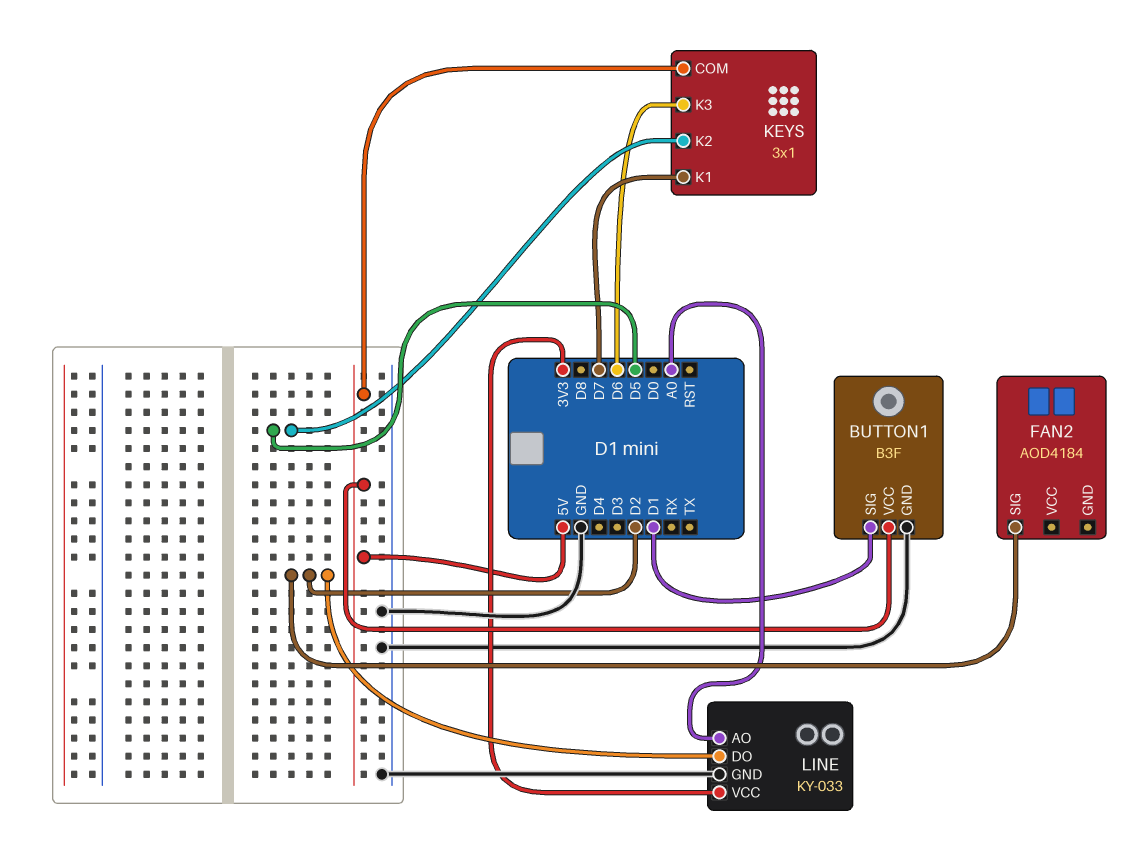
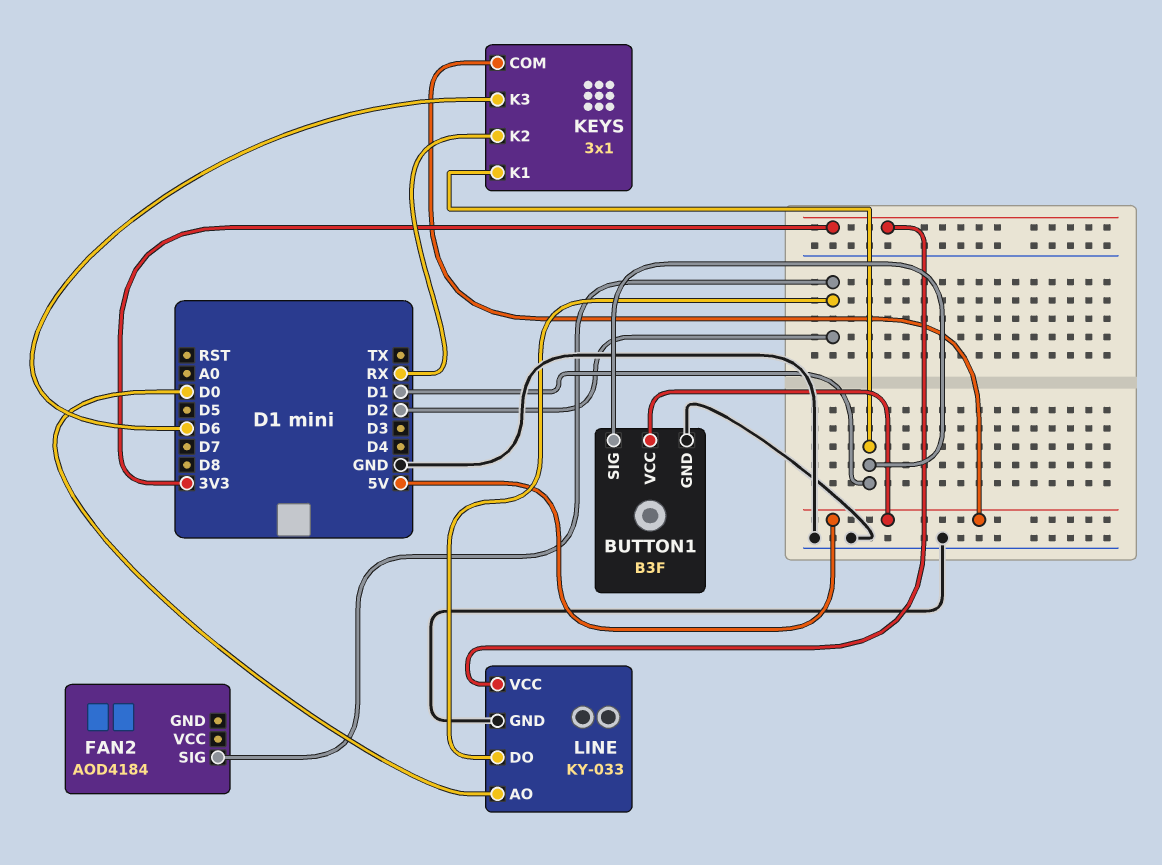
KEYS pin K1: D7 -> D1
KEYS pin K2: D5 -> RX
LINE pin AO: A0 -> D0

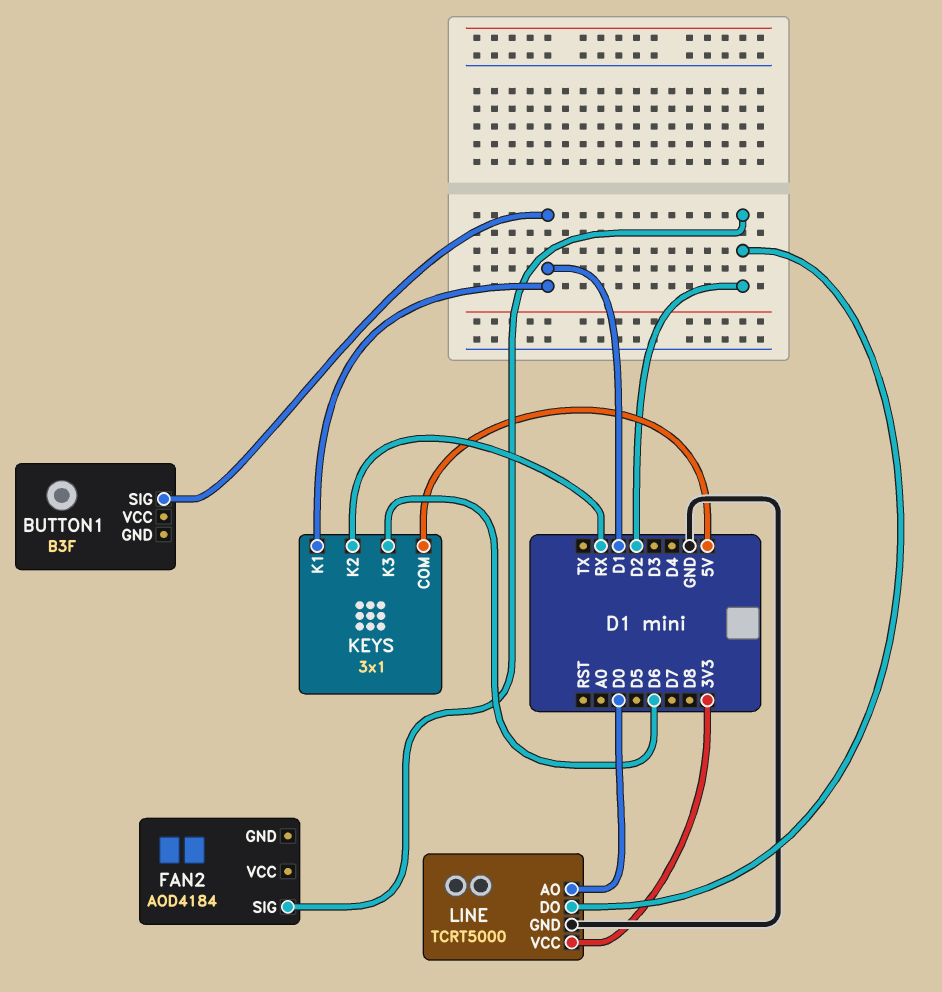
BUTTON1 pin GND: GND -> none
BUTTON1 pin VCC: 5V -> none
LINE: KY-033 -> TCRT5000

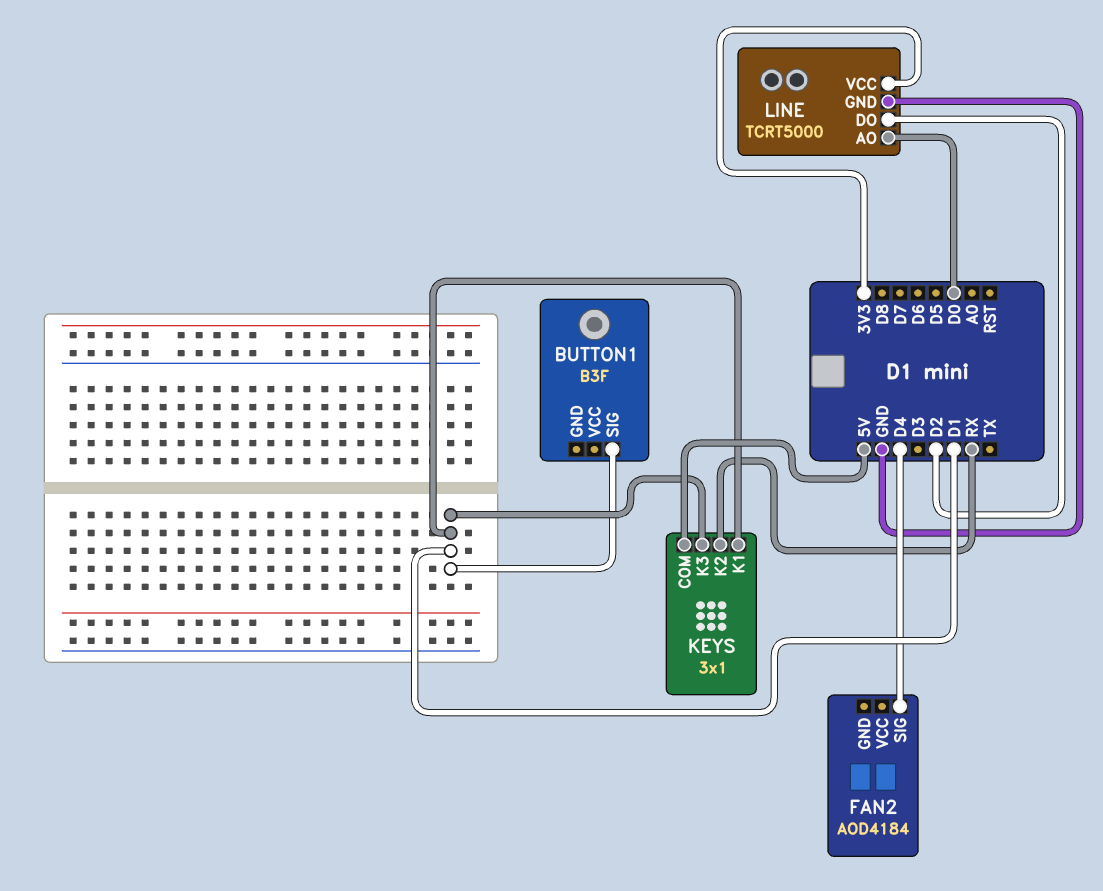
FAN2 pin SIG: D2 -> D4
KEYS pin K3: D6 -> D1

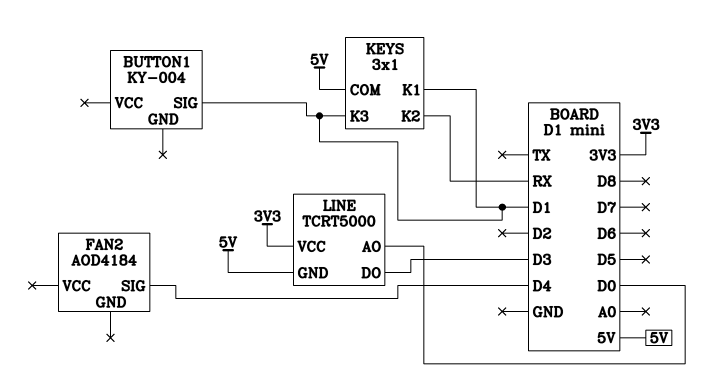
BUTTON1: B3F -> KY-004
LINE pin DO: D2 -> D3
LINE pin GND: GND -> 5V

